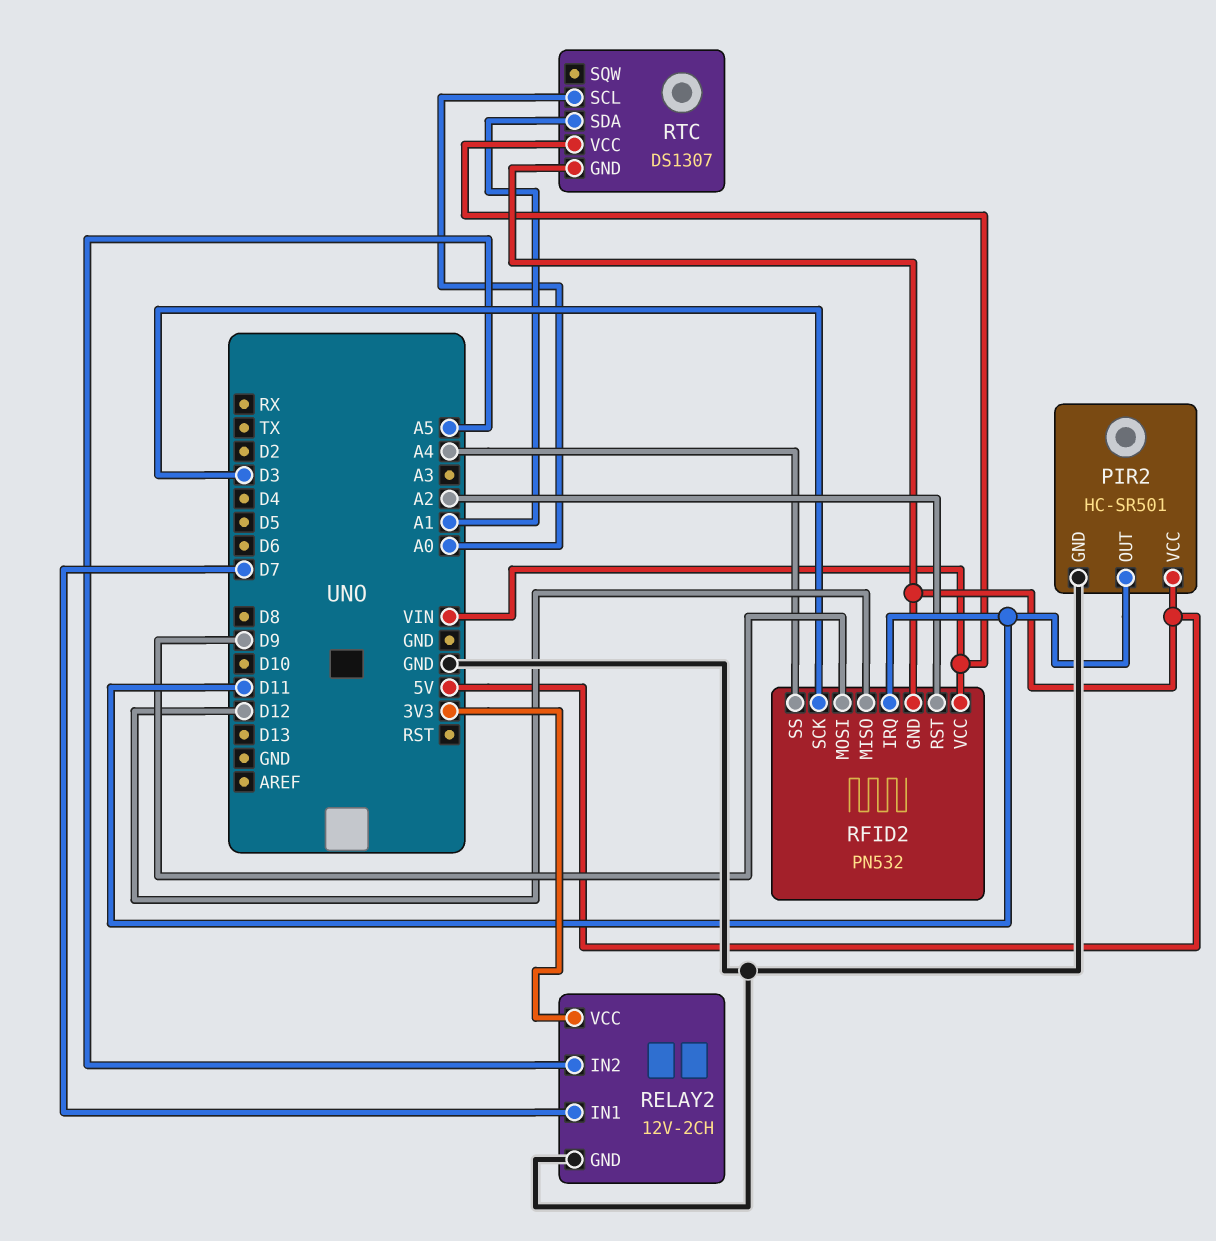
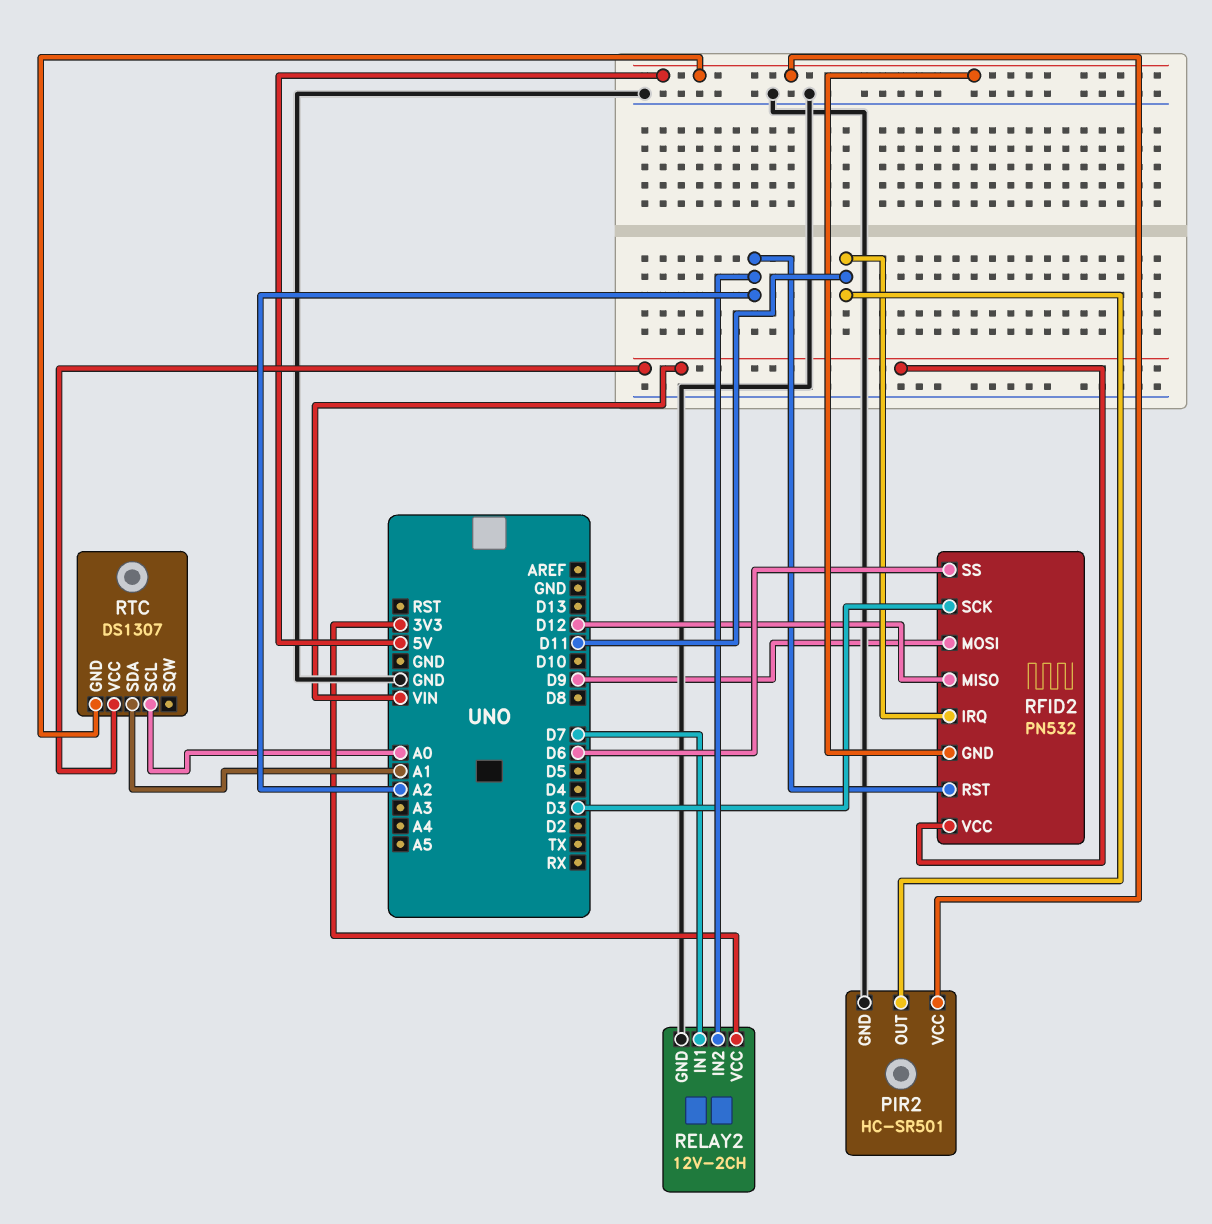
RELAY2 pin IN2: A5 -> A2
RFID2 pin SS: A4 -> D6

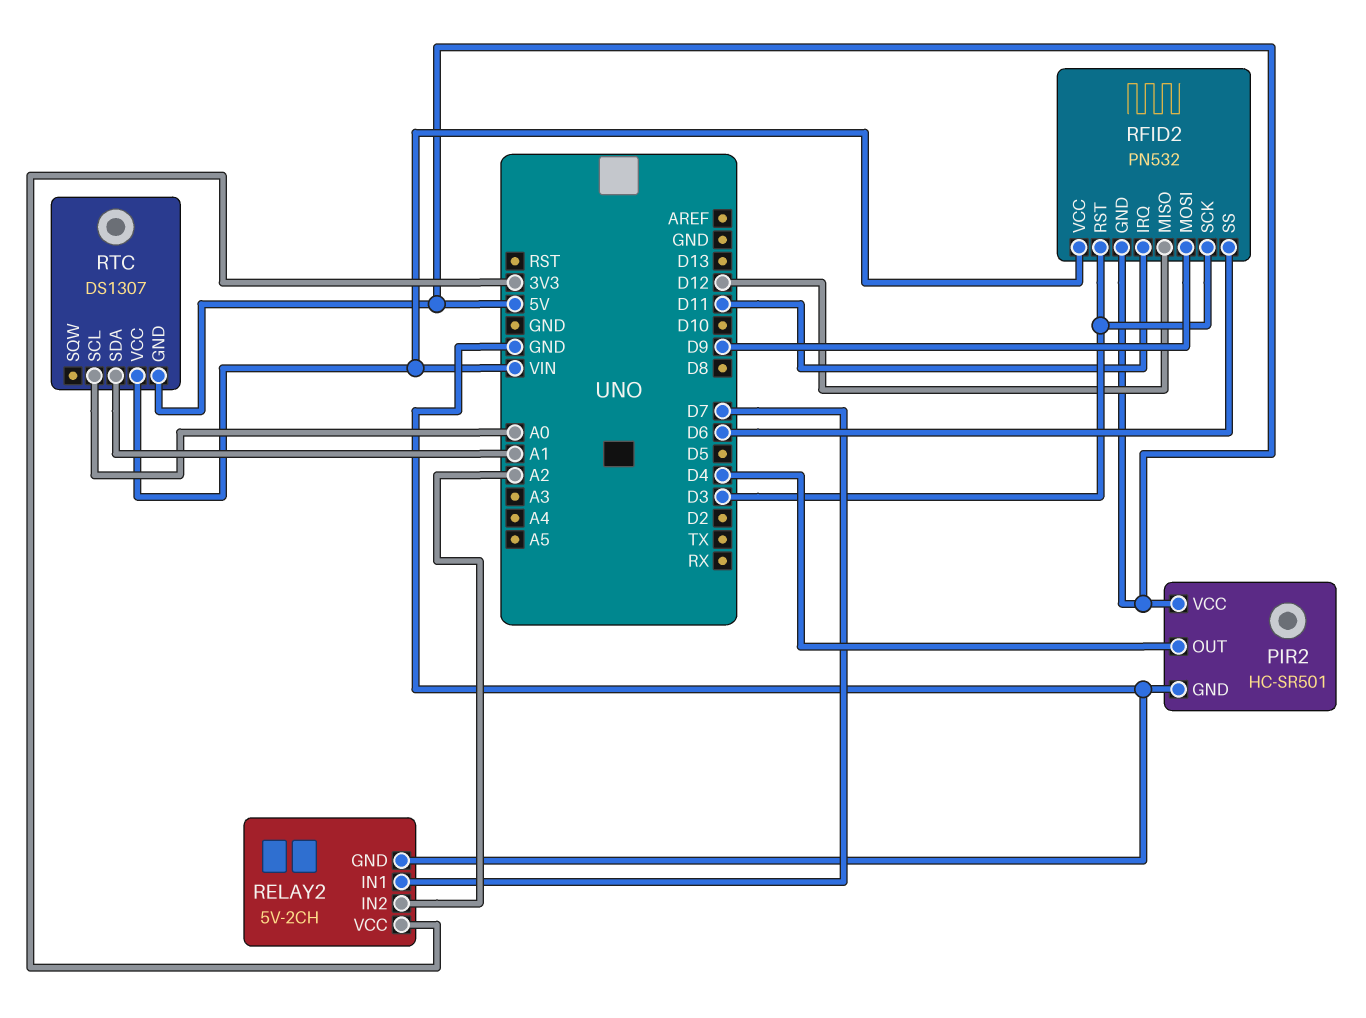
PIR2 pin OUT: D11 -> D4
RELAY2: 12V-2CH -> 5V-2CH
RFID2 pin RST: A2 -> D3

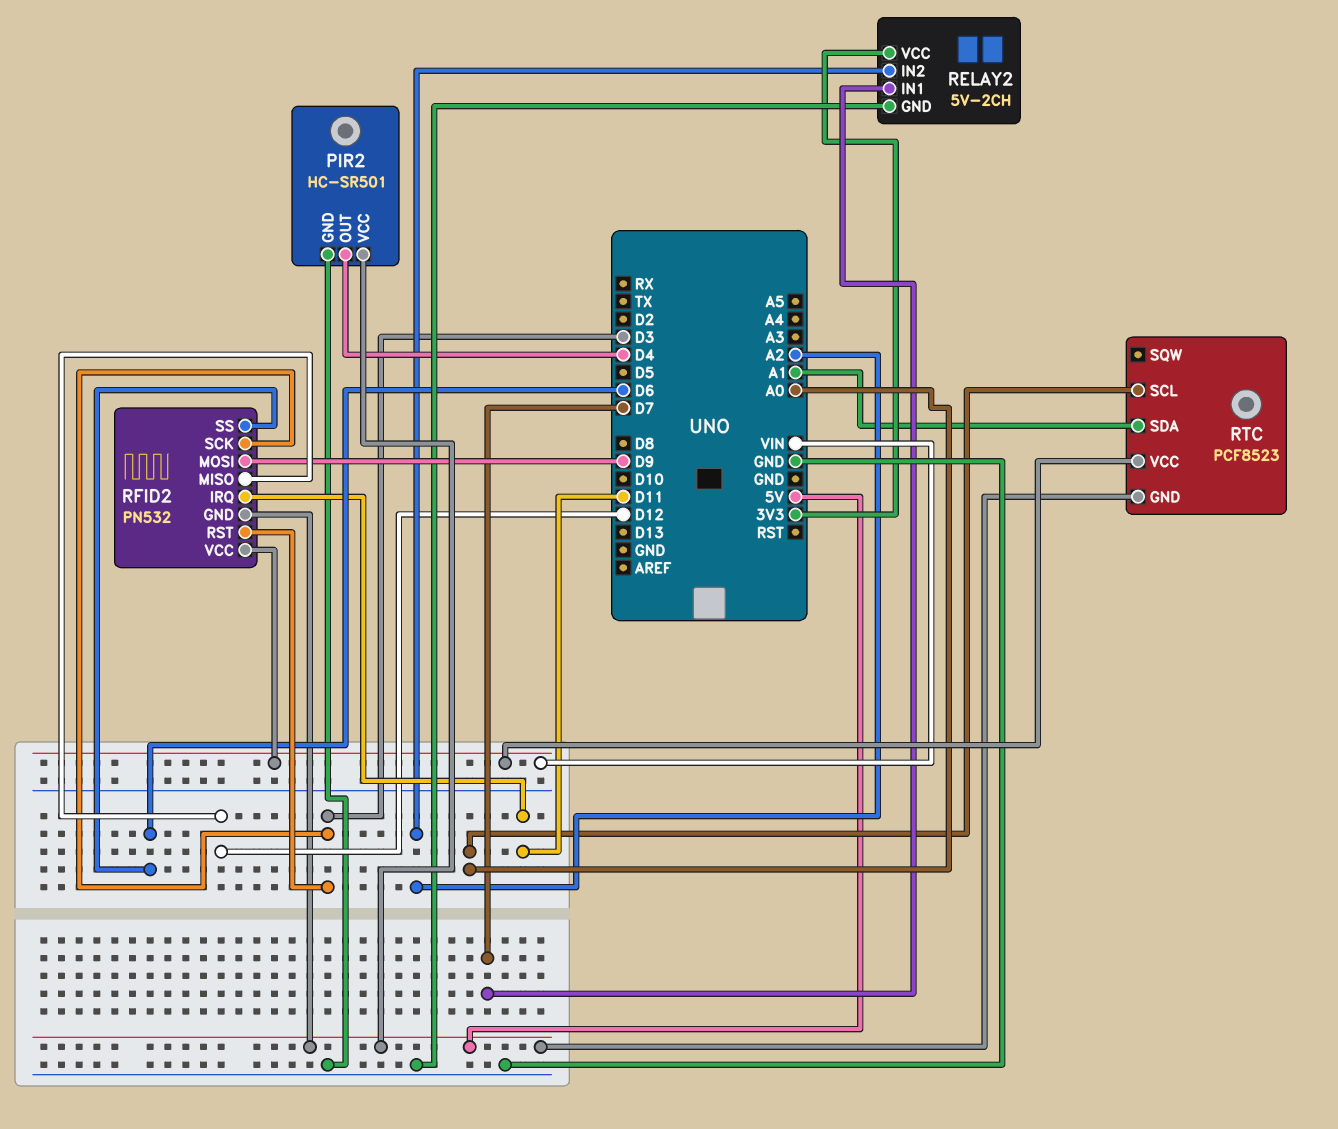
RTC: DS1307 -> PCF8523

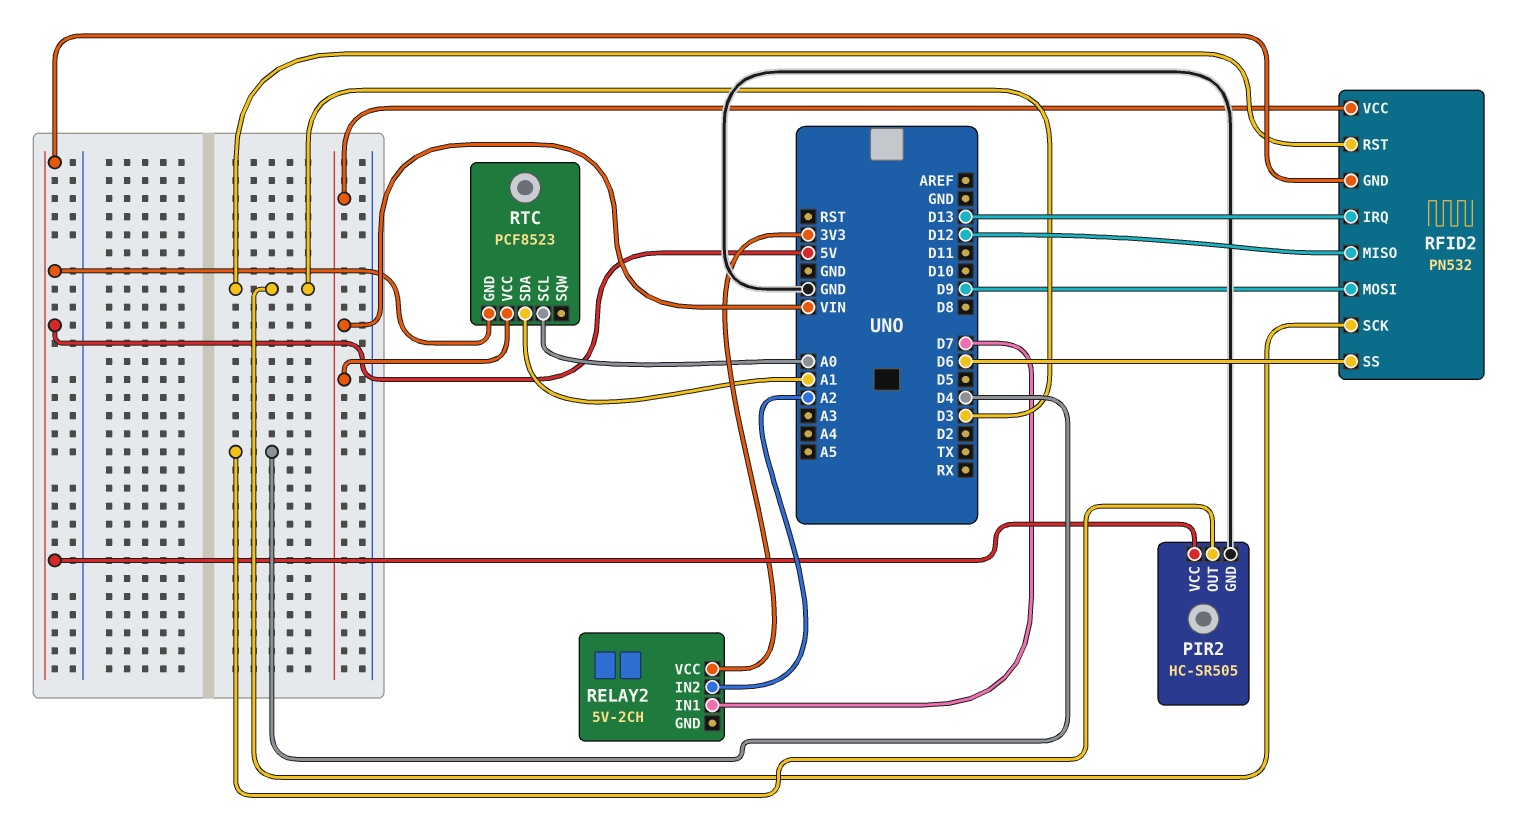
PIR2: HC-SR501 -> HC-SR505
RELAY2 pin GND: GND -> none
RFID2 pin IRQ: D11 -> D13

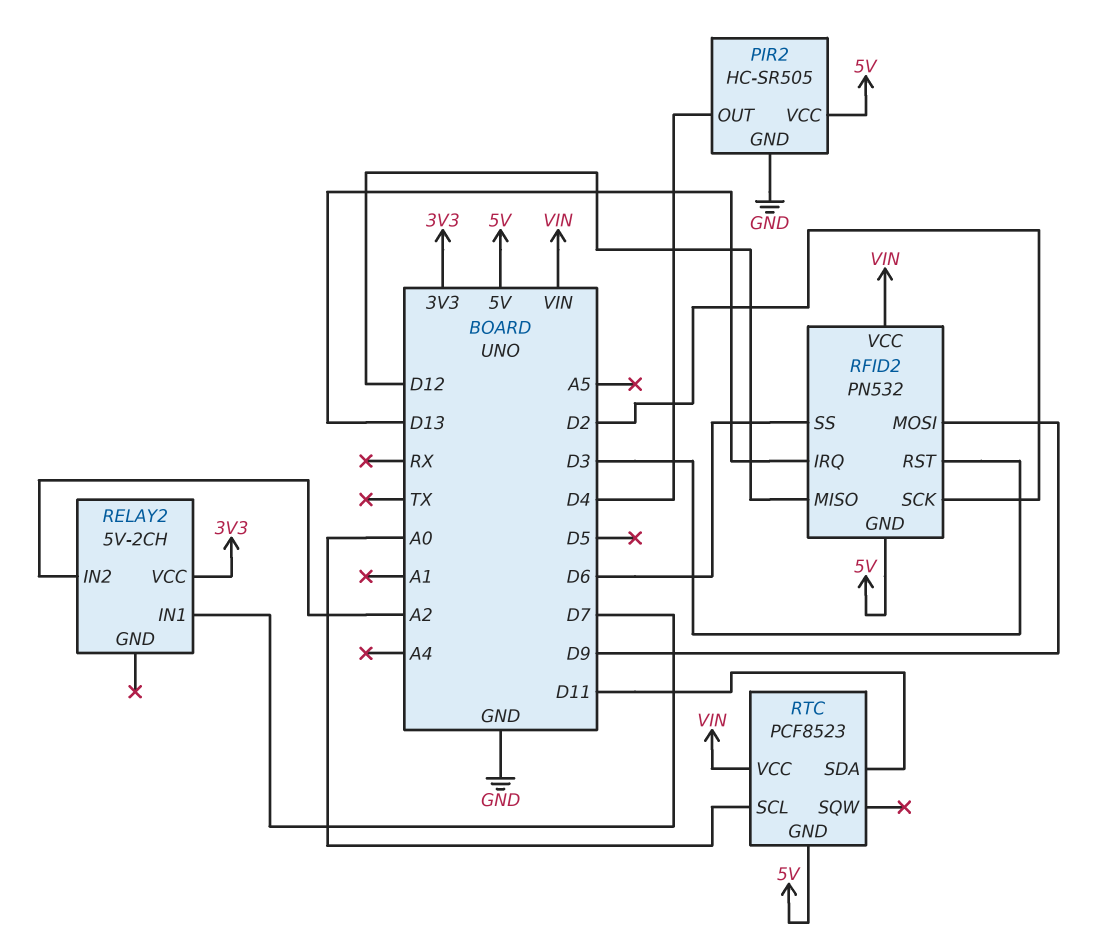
RFID2 pin SCK: D3 -> D2
RTC pin SDA: A1 -> D11

